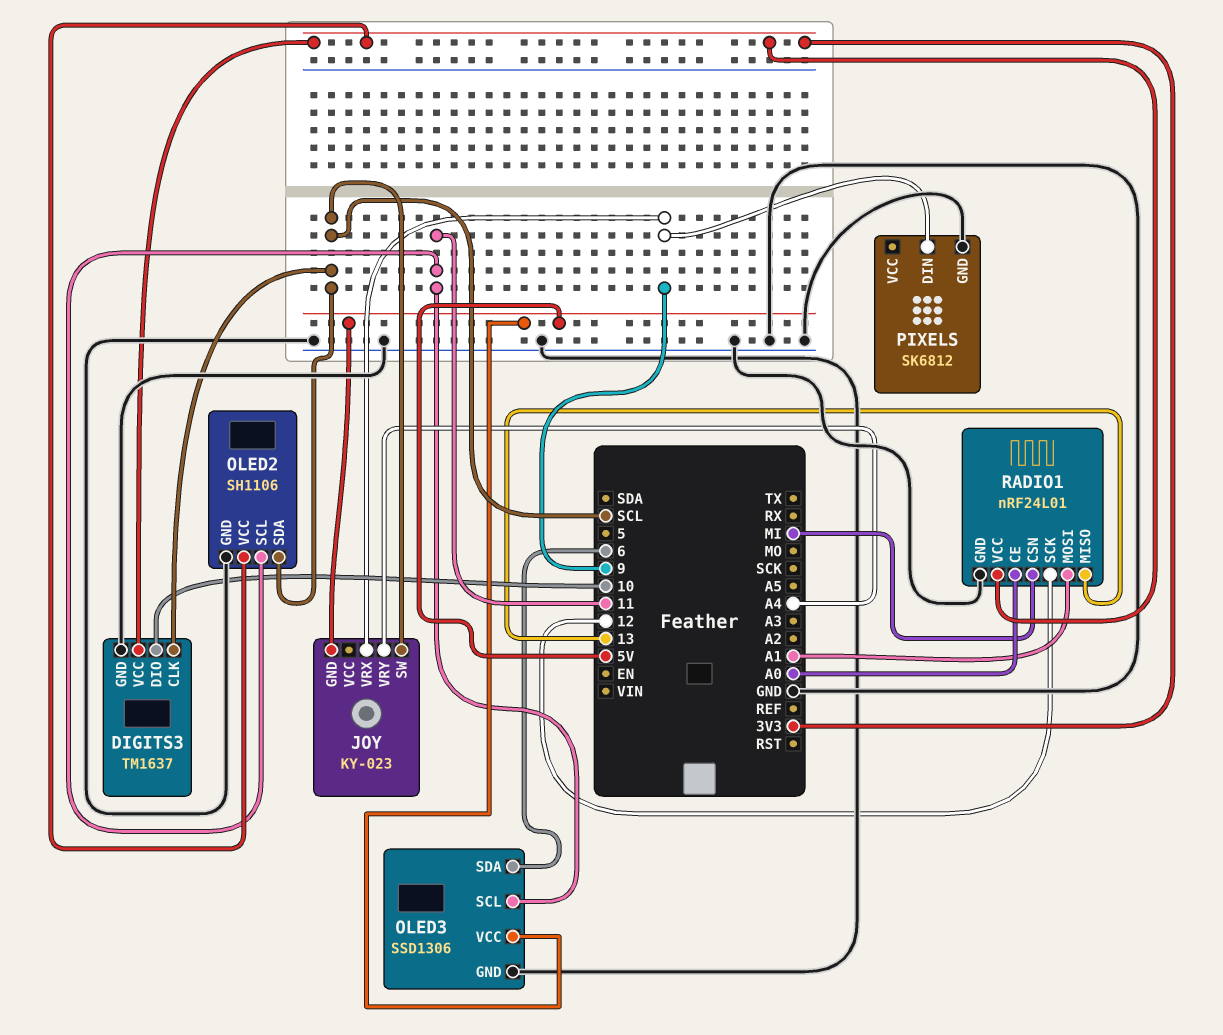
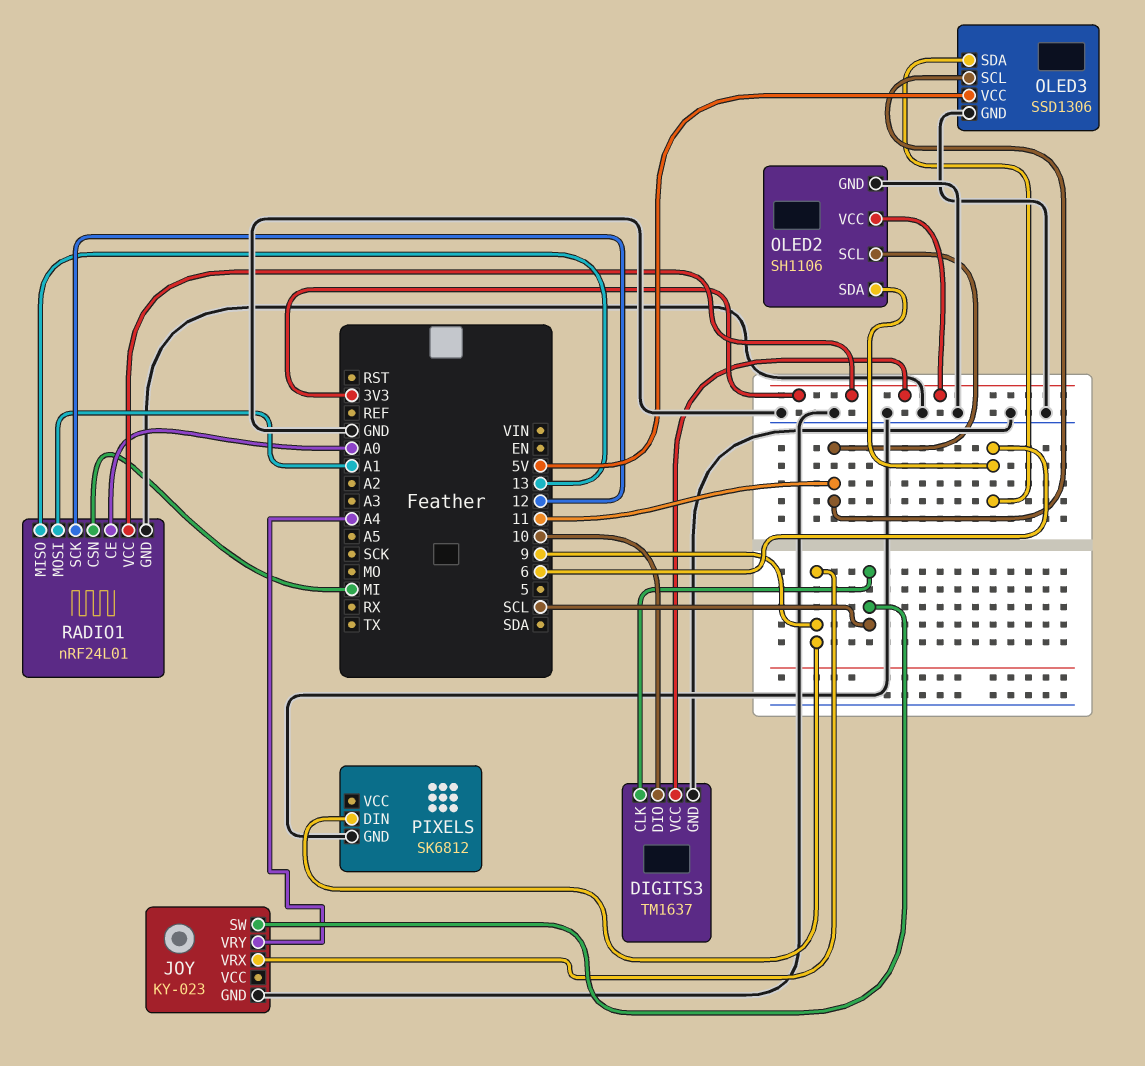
JOY pin GND: 5V -> GND
OLED2 pin SDA: SCL -> 6

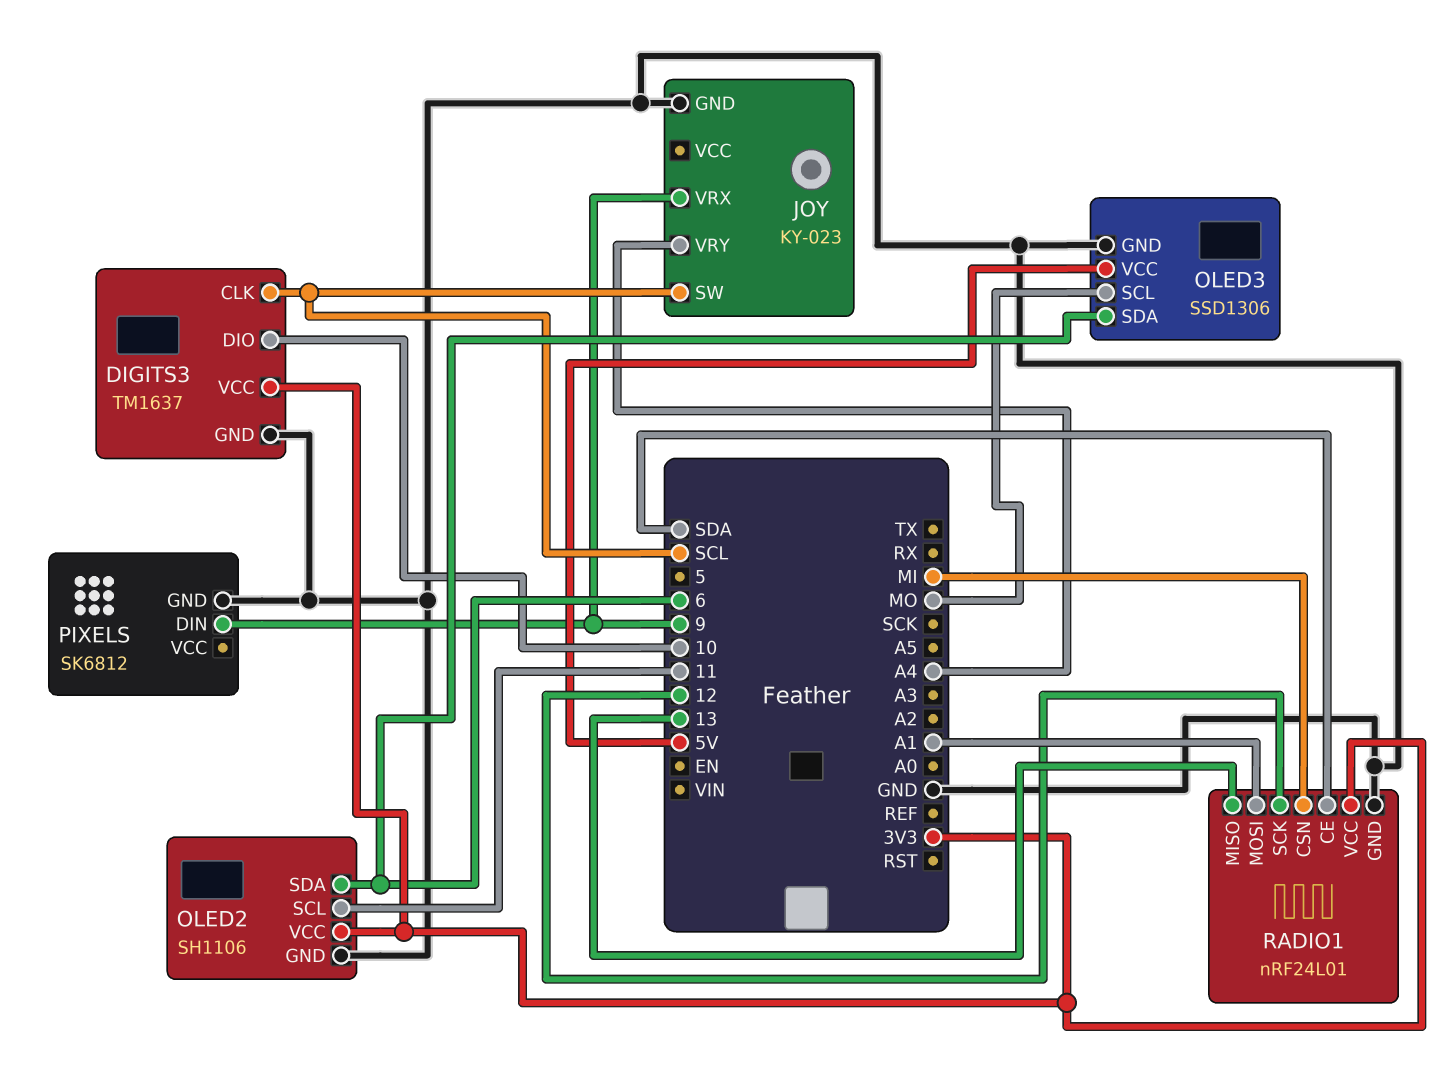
OLED3 pin SCL: 11 -> MO
RADIO1 pin CE: A0 -> SDA

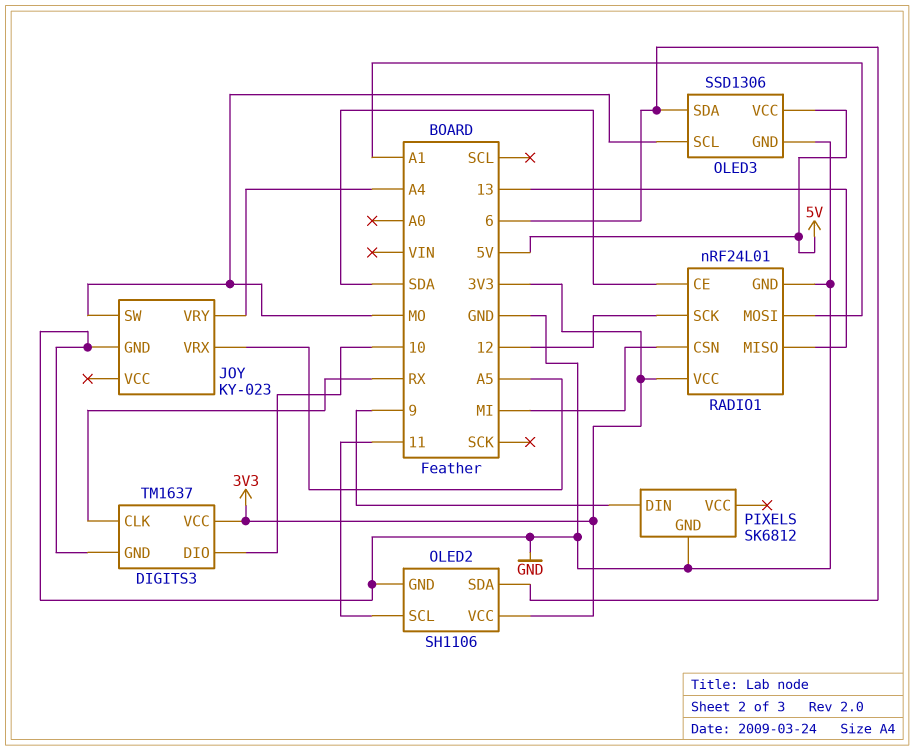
DIGITS3 pin CLK: SCL -> RX
JOY pin SW: SCL -> MO
JOY pin VRX: 9 -> A5

